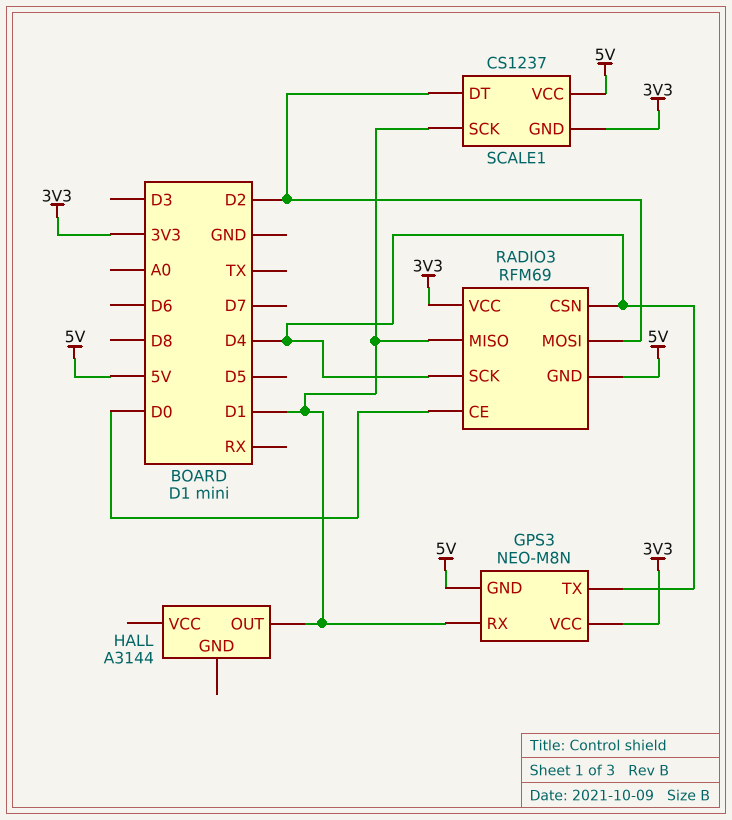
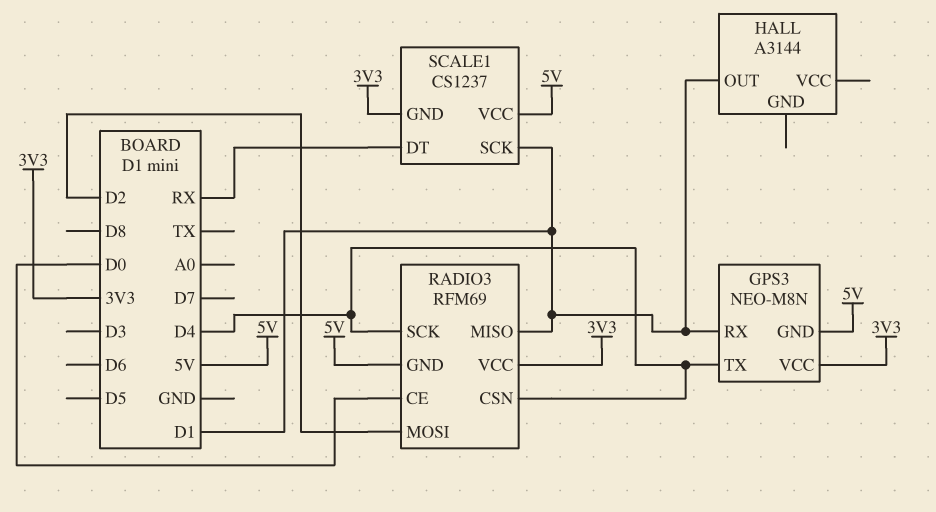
SCALE1 pin DT: D2 -> RX

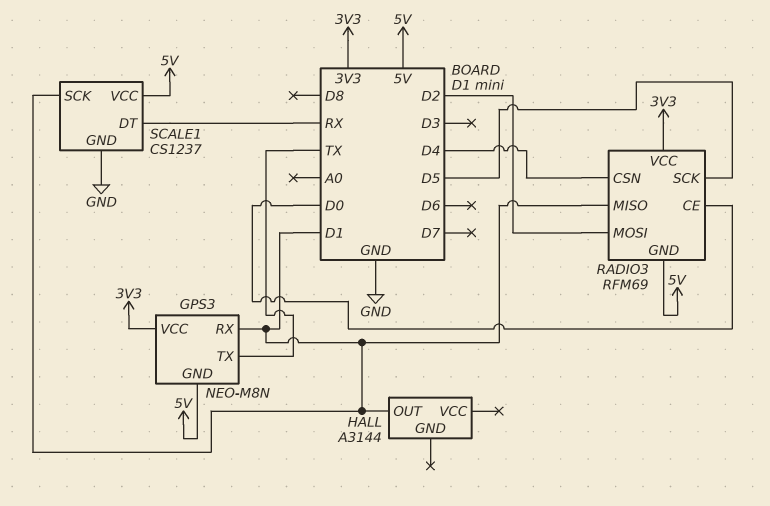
GPS3 pin TX: D4 -> TX
RADIO3 pin SCK: D4 -> D5
SCALE1 pin GND: 3V3 -> GND

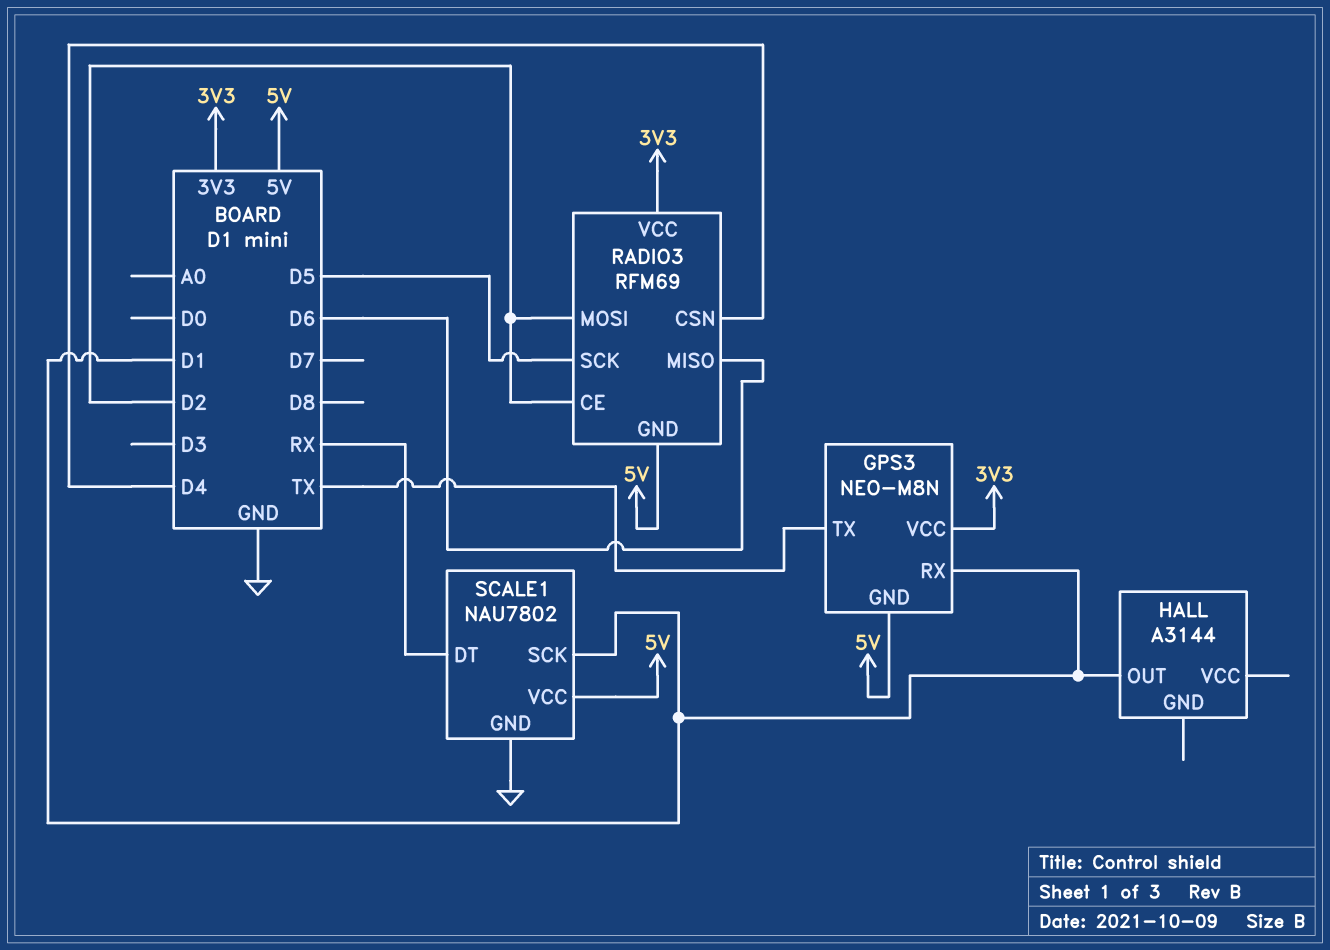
RADIO3 pin CE: D0 -> D2
RADIO3 pin MISO: D1 -> D6
SCALE1: CS1237 -> NAU7802

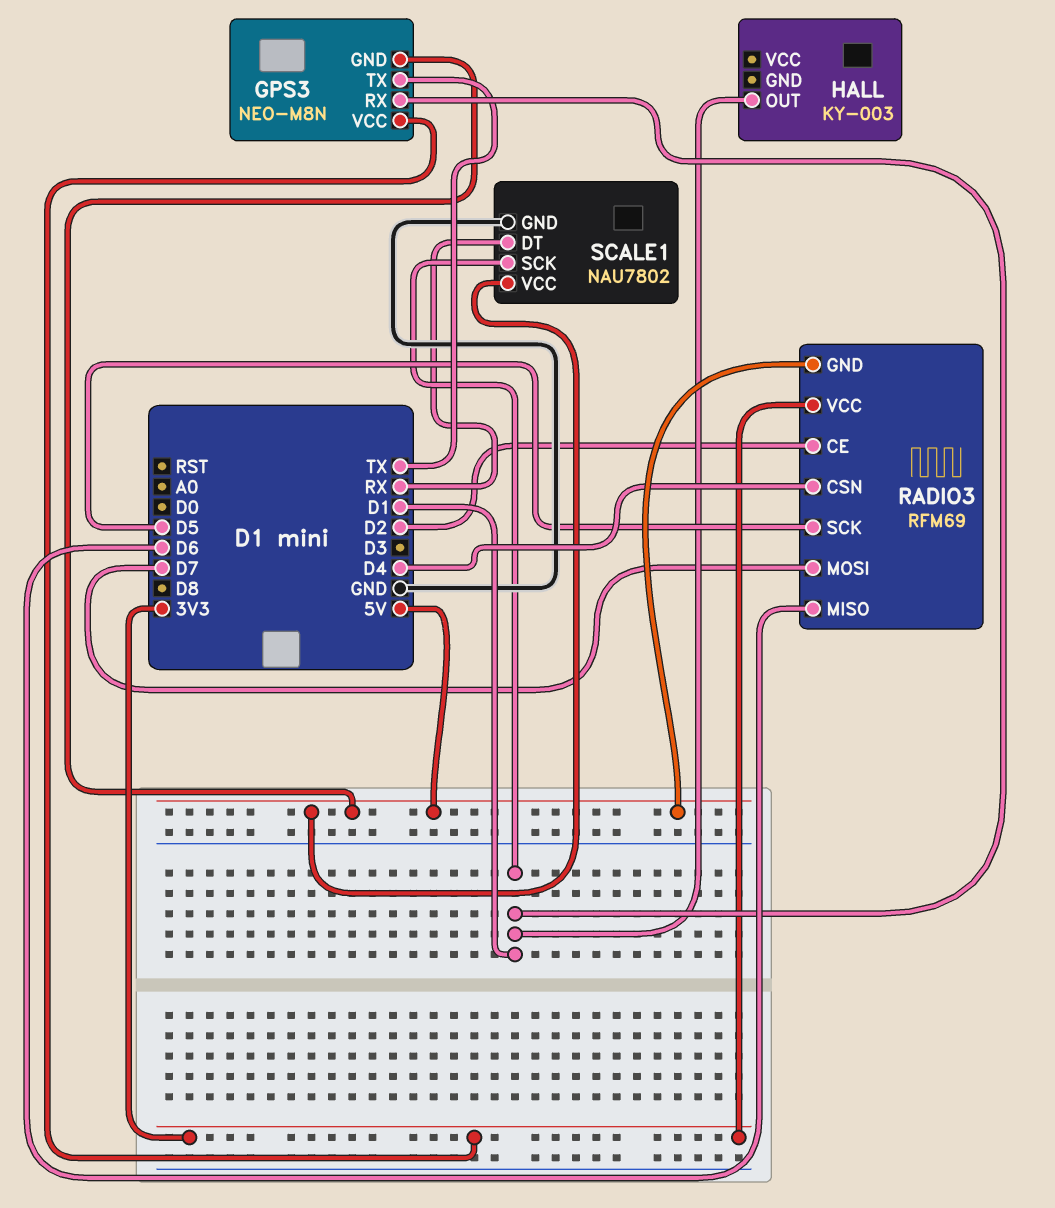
HALL: A3144 -> KY-003
RADIO3 pin MOSI: D2 -> D7

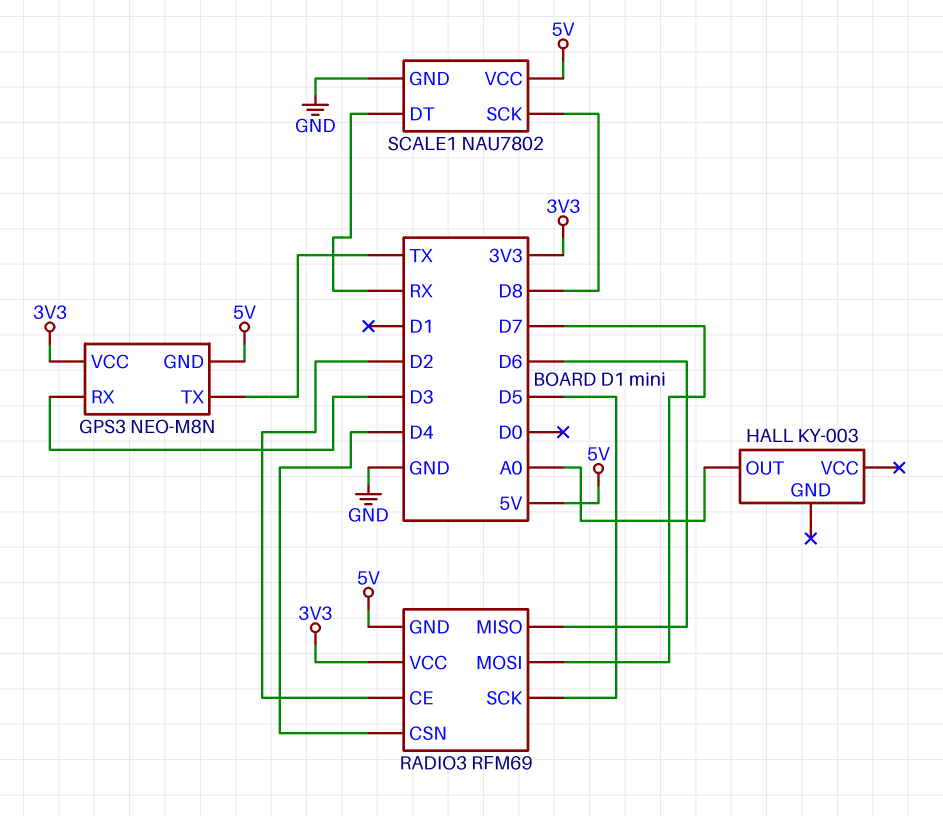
GPS3 pin RX: D1 -> D3
HALL pin OUT: D1 -> A0
SCALE1 pin SCK: D1 -> D8

